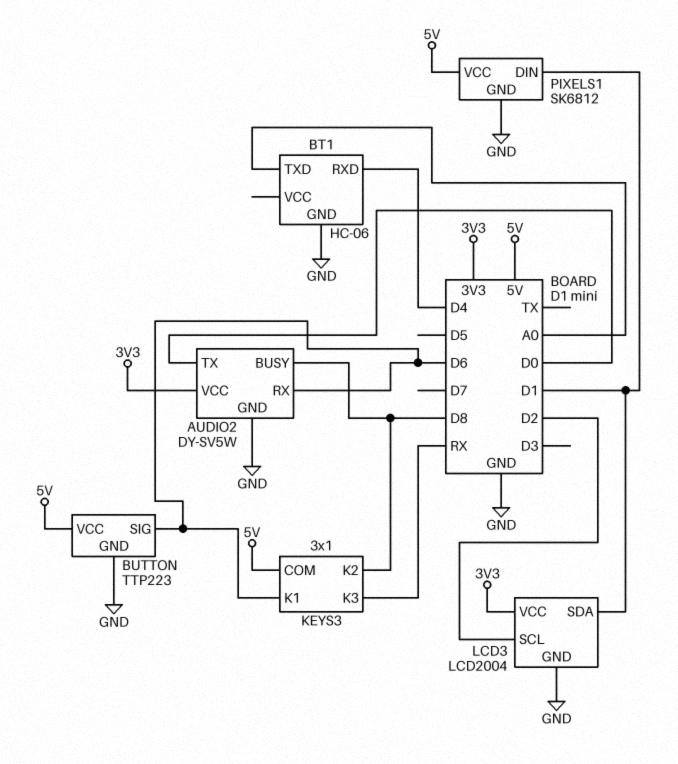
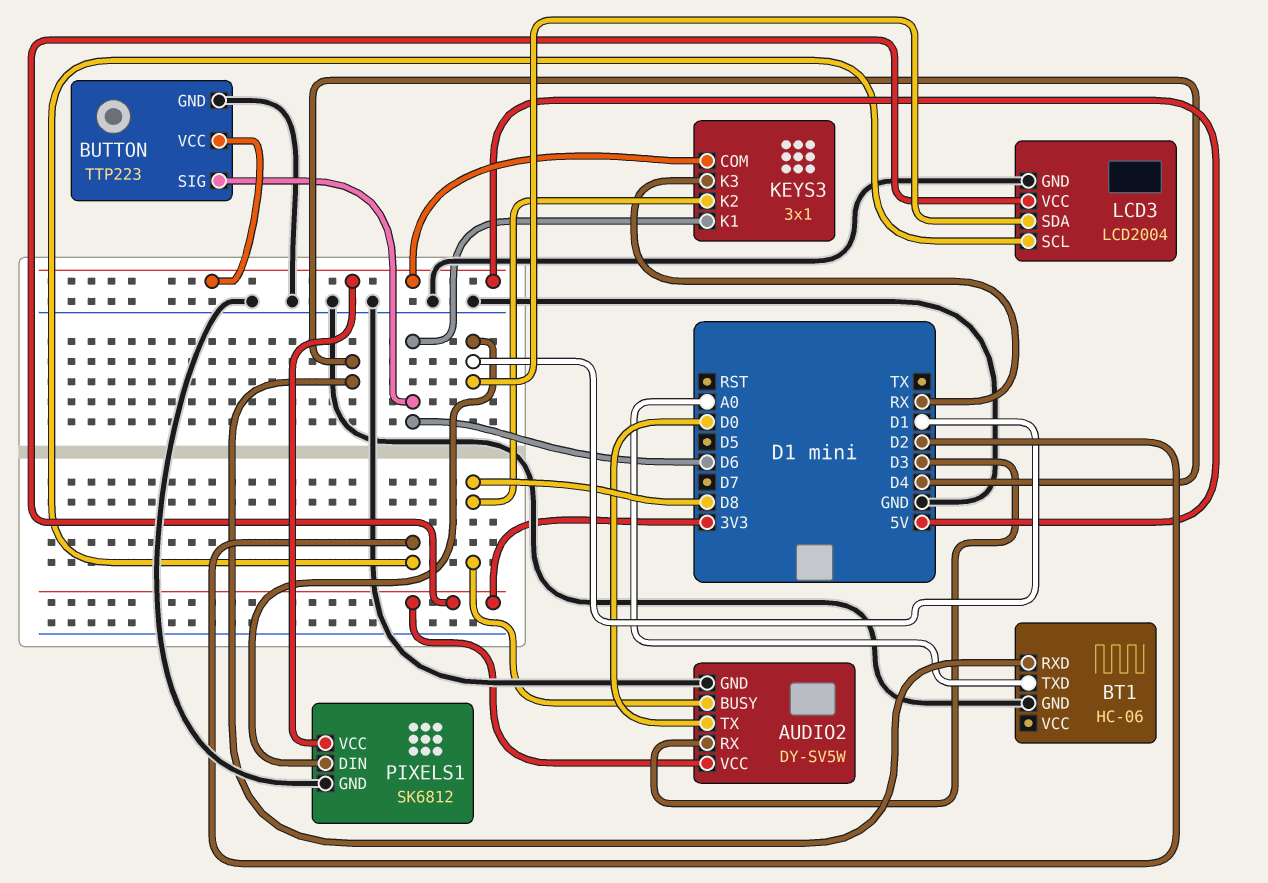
AUDIO2 pin RX: D6 -> D3

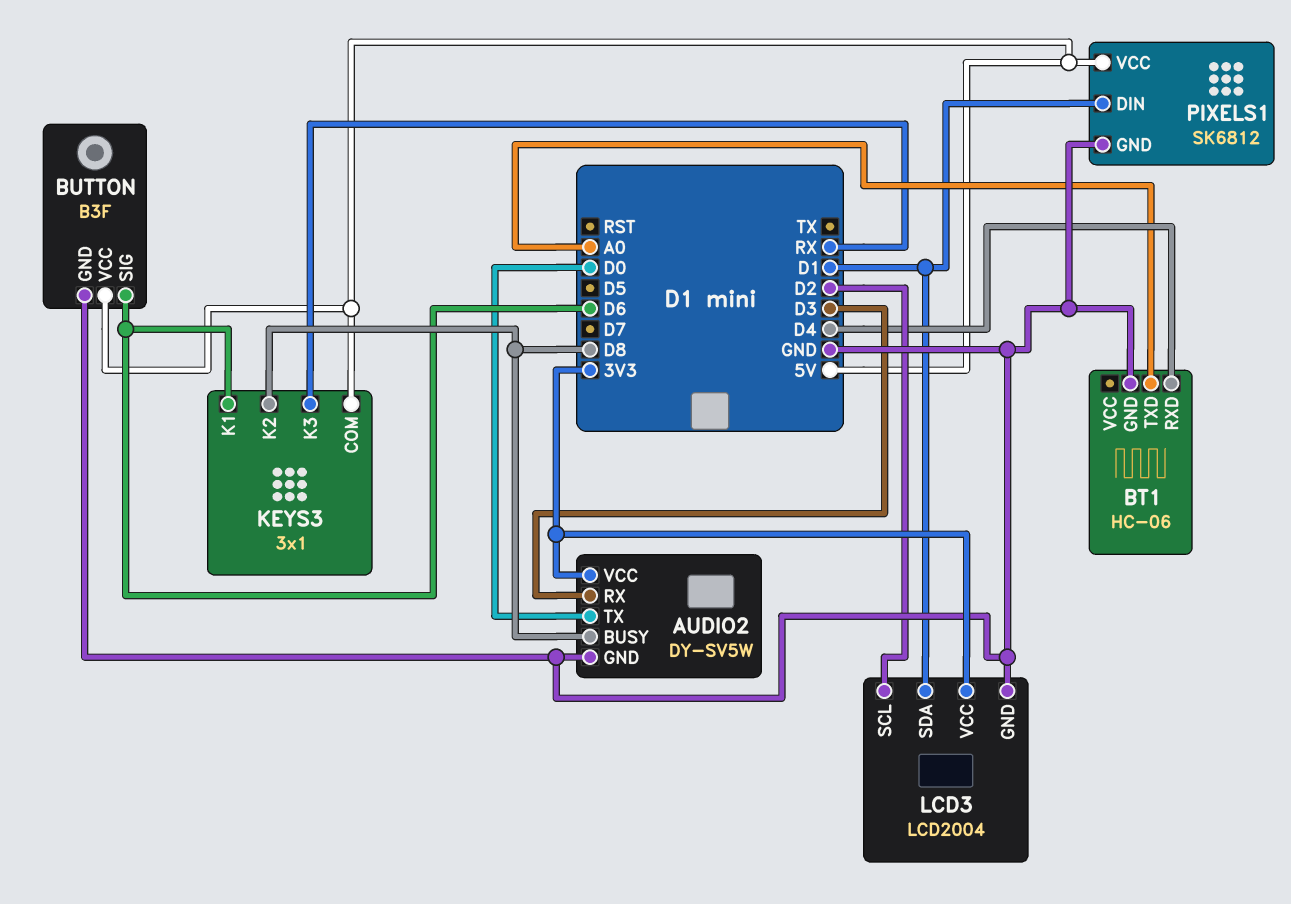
BUTTON: TTP223 -> B3F

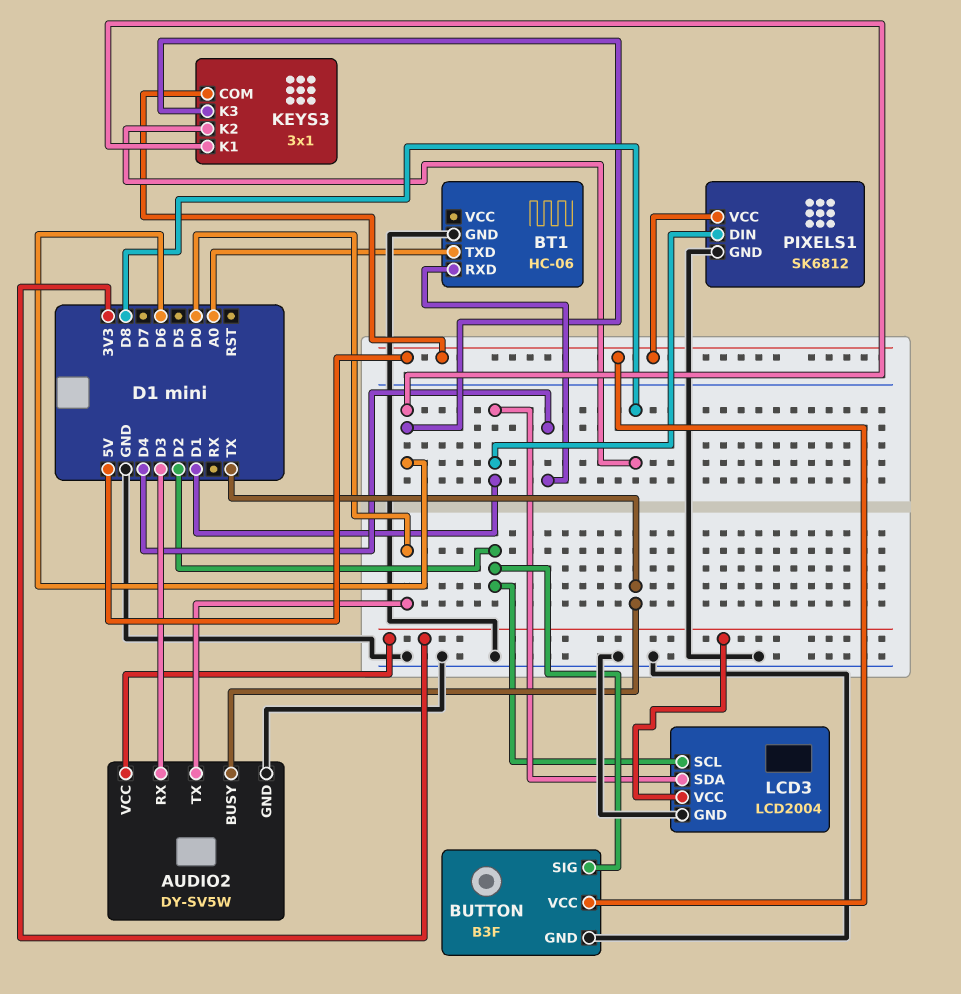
AUDIO2 pin BUSY: D8 -> TX
BUTTON pin SIG: D6 -> D2
KEYS3 pin K3: RX -> D6

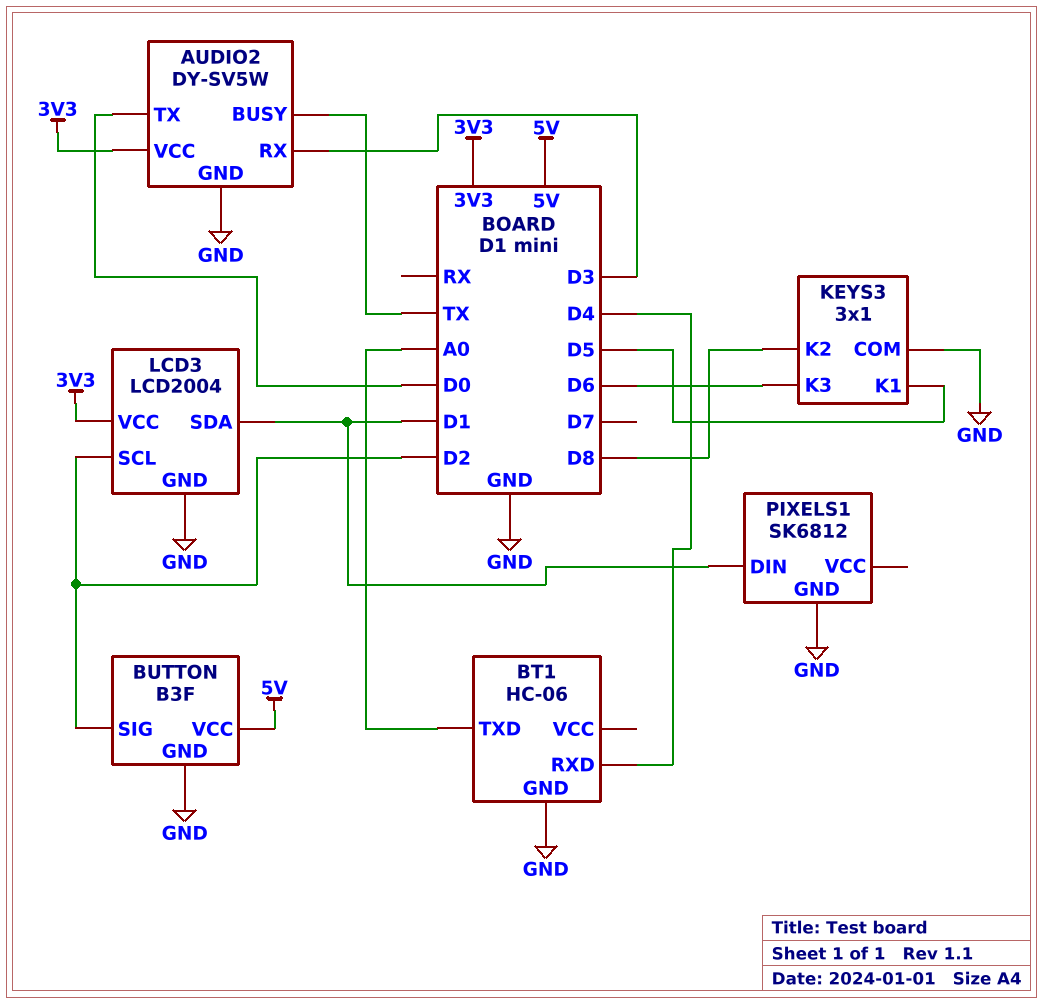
KEYS3 pin COM: 5V -> GND
KEYS3 pin K1: D6 -> D5
PIXELS1 pin VCC: 5V -> none

